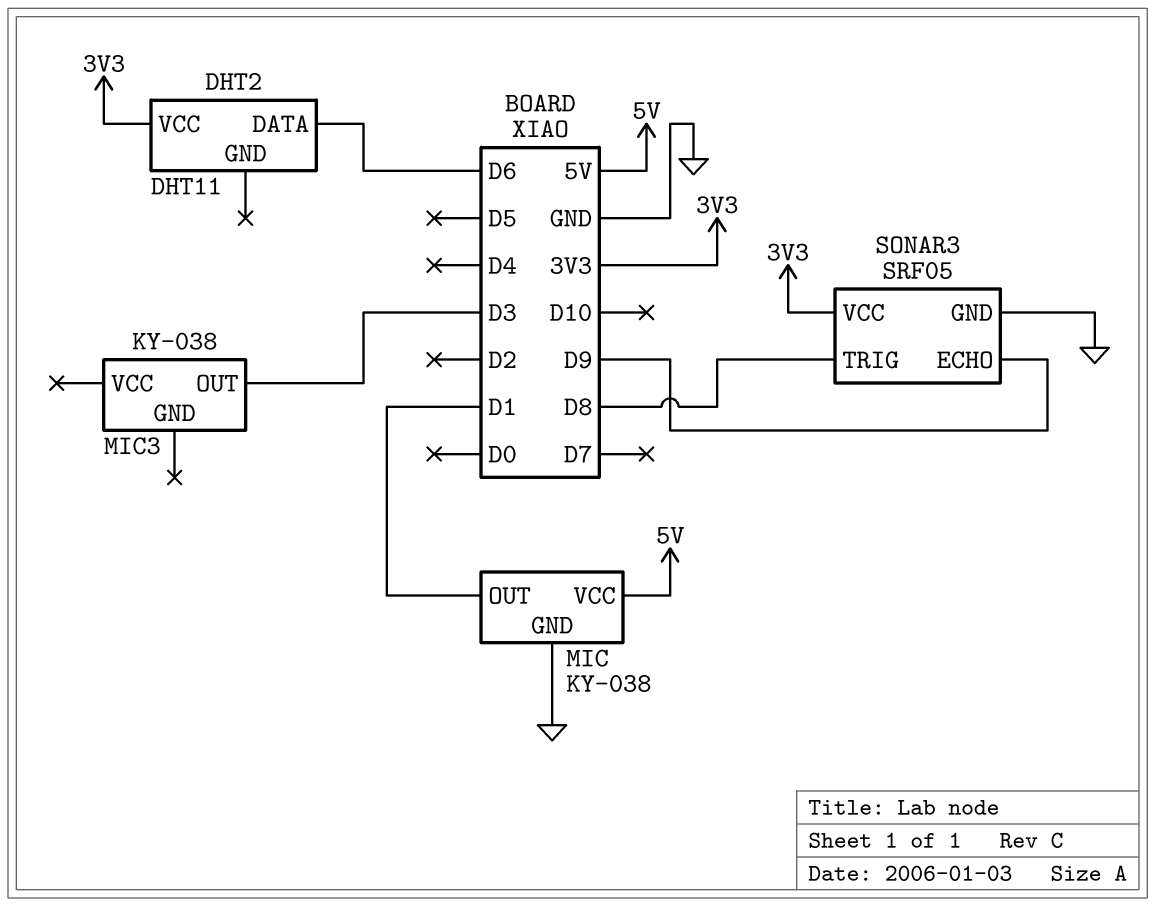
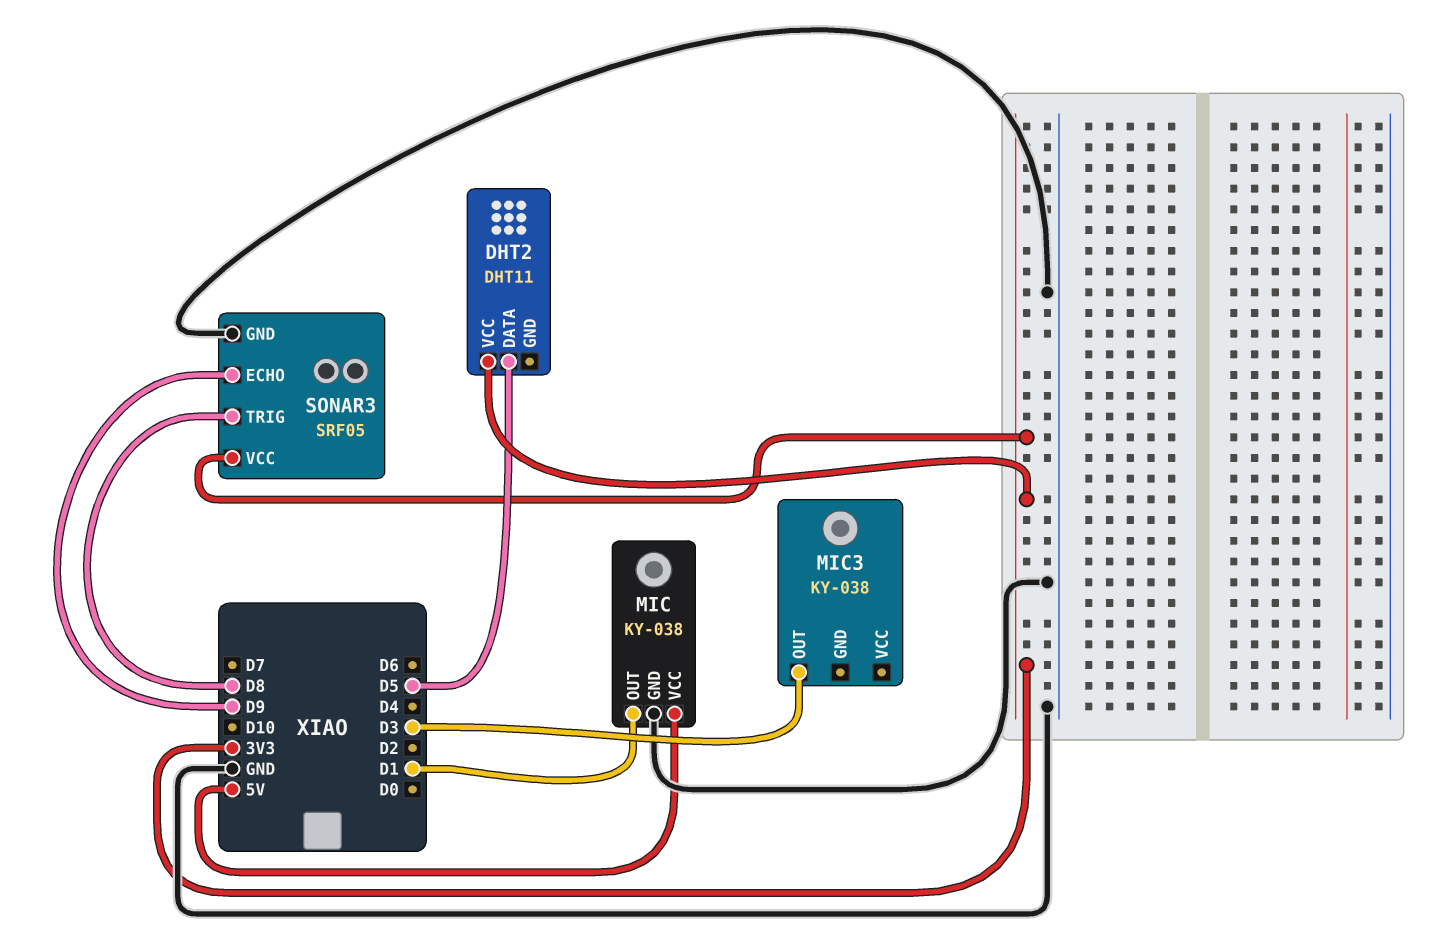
DHT2 pin DATA: D6 -> D5

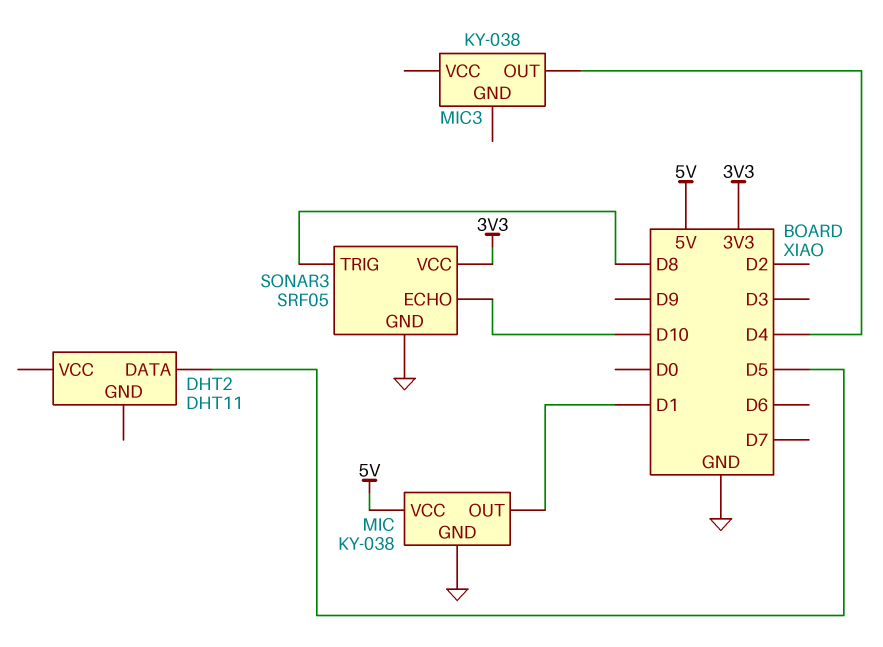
DHT2 pin VCC: 3V3 -> none
MIC3 pin OUT: D3 -> D4
SONAR3 pin ECHO: D9 -> D10

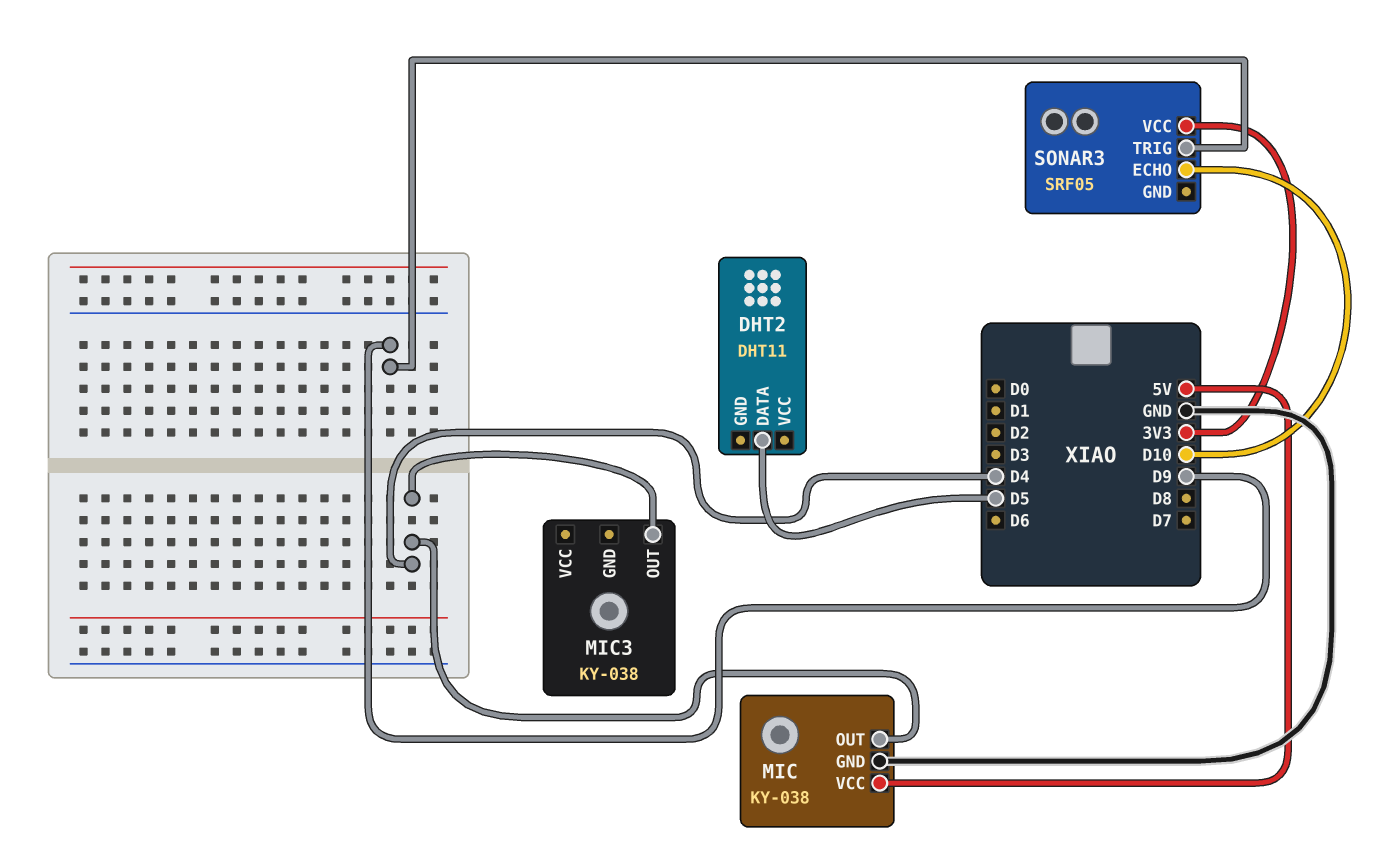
MIC pin OUT: D1 -> D4
SONAR3 pin GND: GND -> none
SONAR3 pin TRIG: D8 -> D9

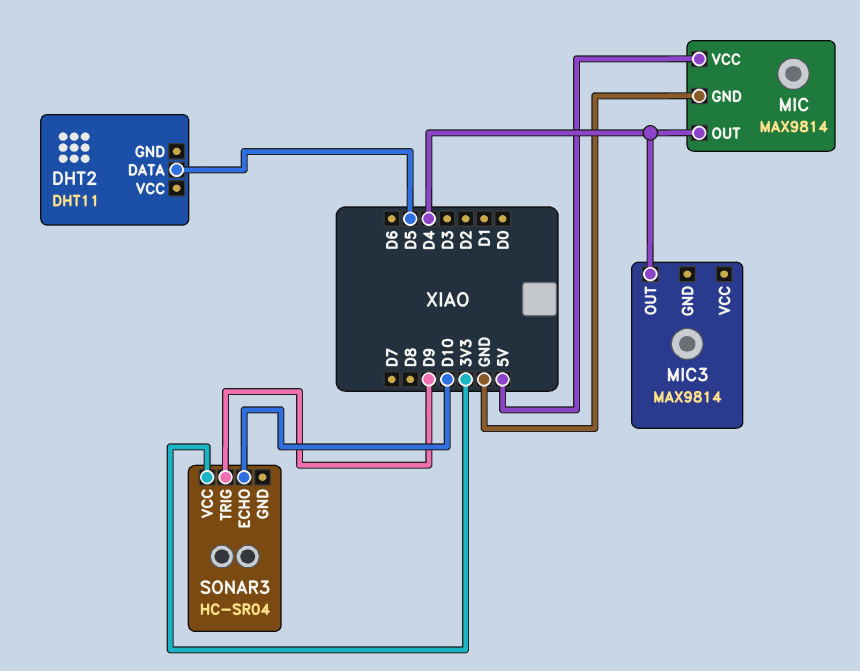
MIC: KY-038 -> MAX9814
MIC3: KY-038 -> MAX9814
SONAR3: SRF05 -> HC-SR04

